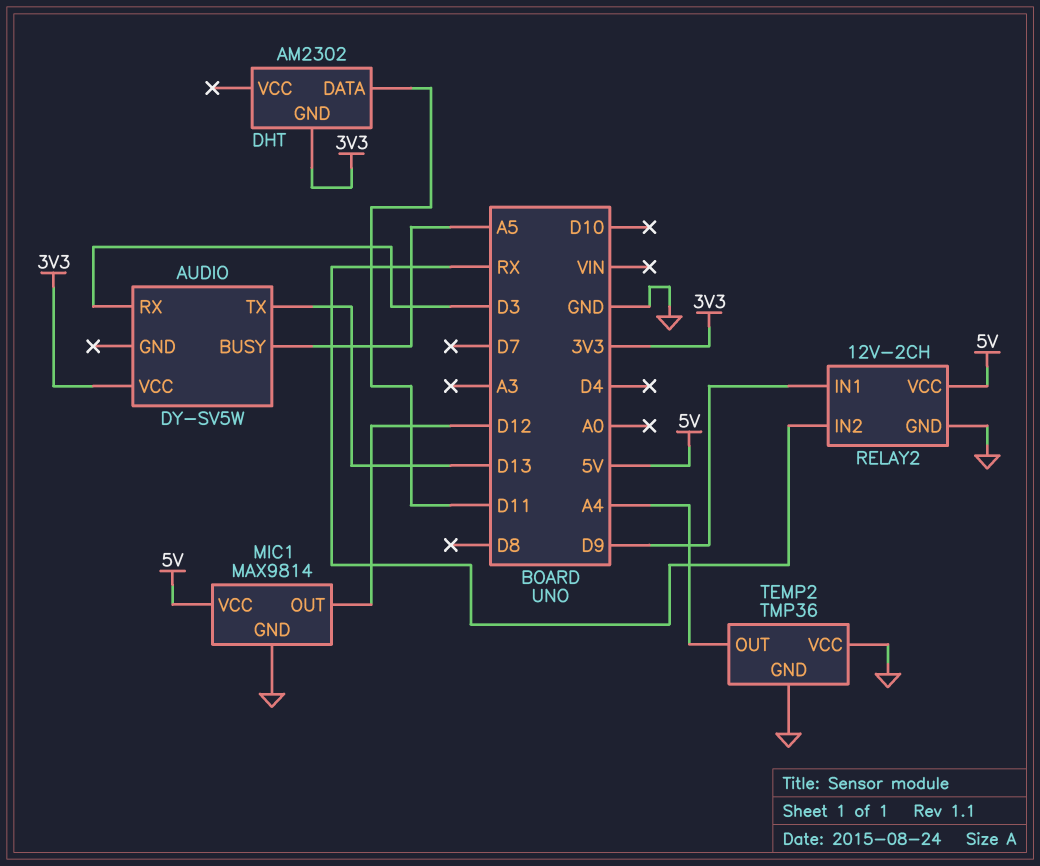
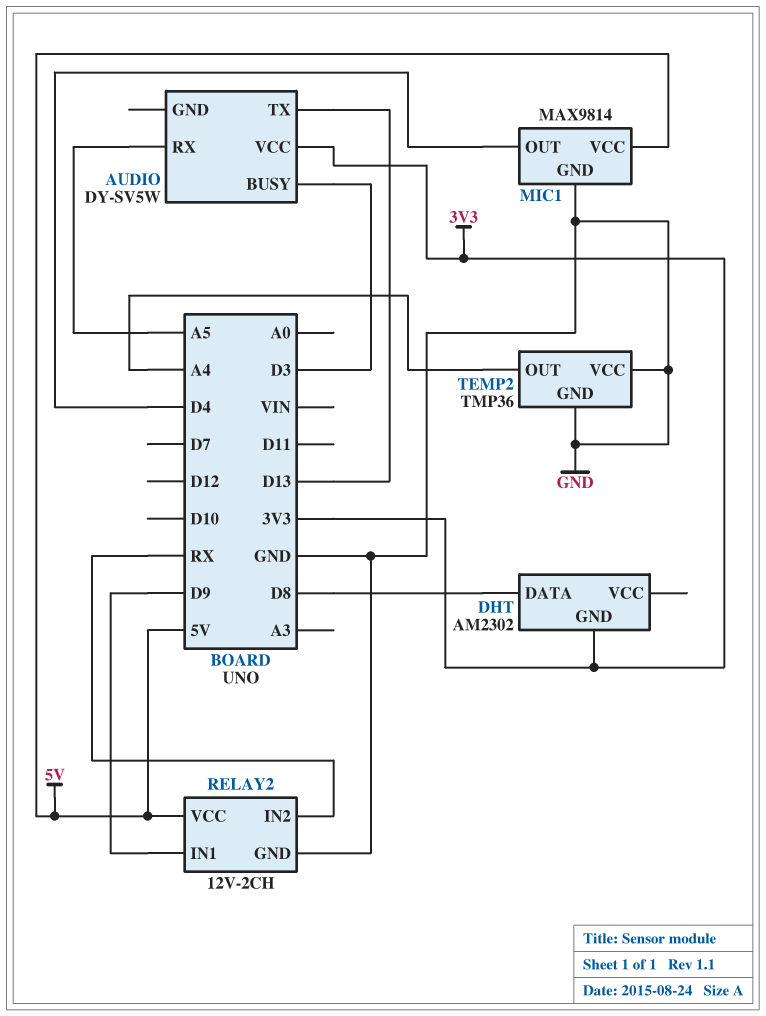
AUDIO pin BUSY: A5 -> D3
AUDIO pin RX: D3 -> A5
DHT pin DATA: D11 -> D8
MIC1 pin OUT: D12 -> D4

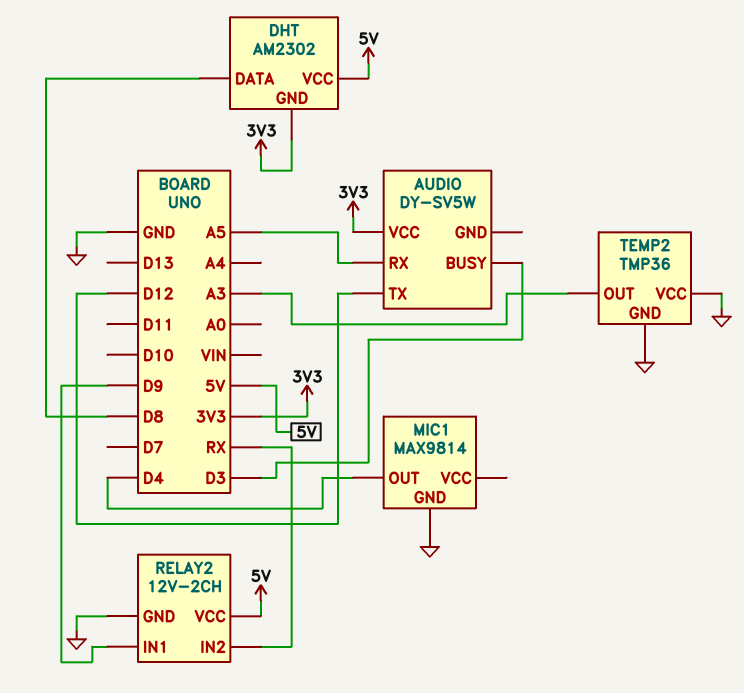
AUDIO pin TX: D13 -> D12
DHT pin VCC: none -> 5V
MIC1 pin VCC: 5V -> none
TEMP2 pin OUT: A4 -> A3

